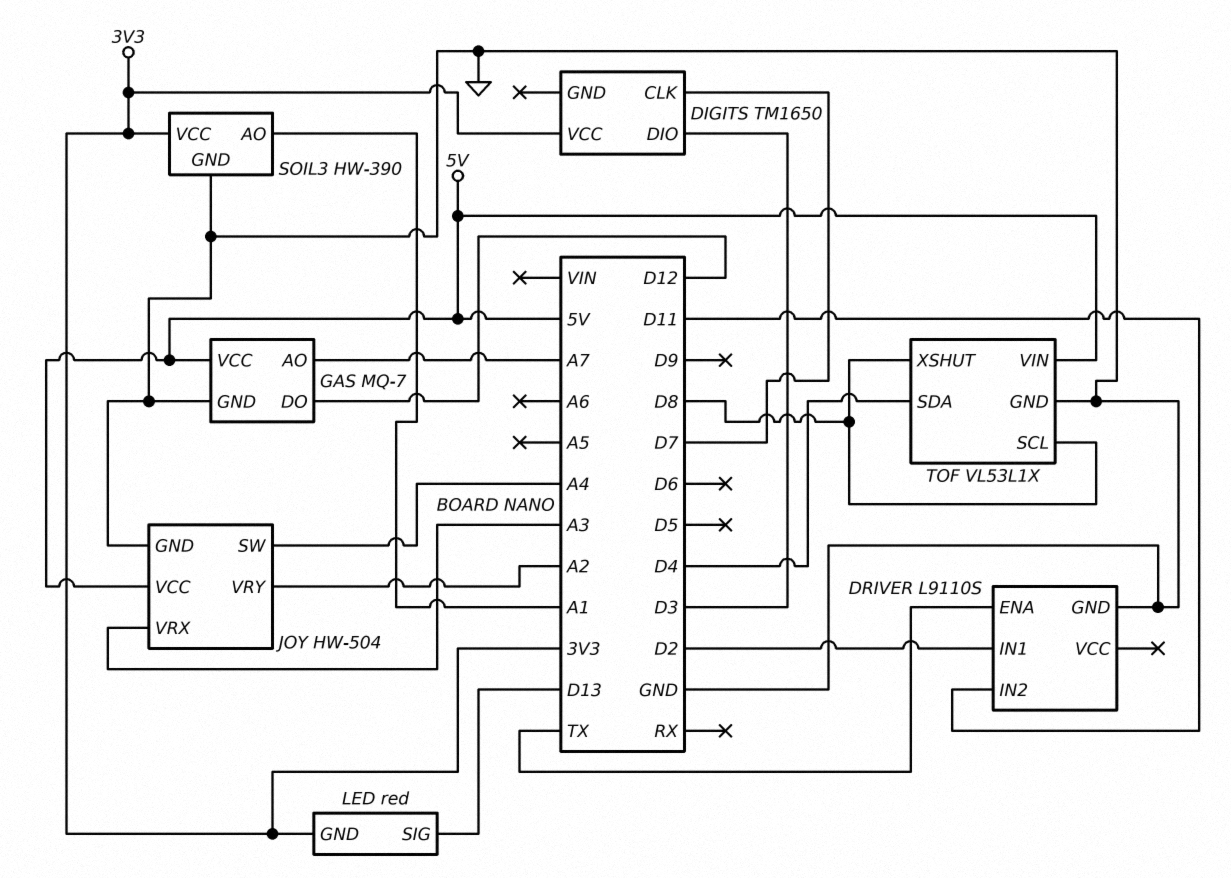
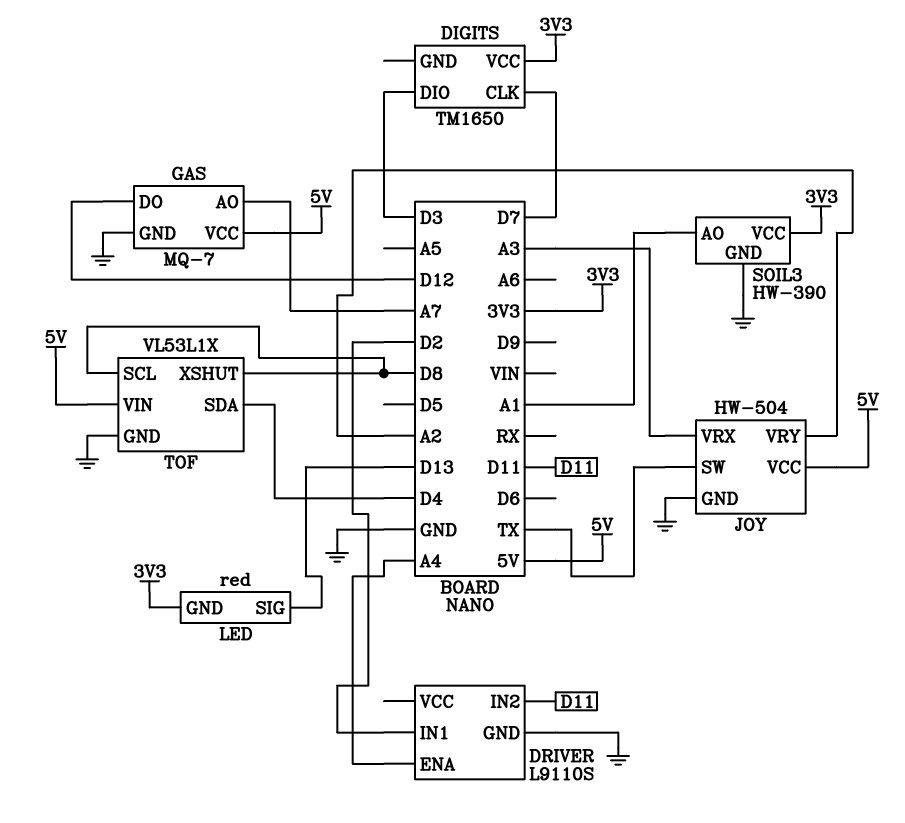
DRIVER pin ENA: TX -> A4
JOY pin SW: A4 -> TX

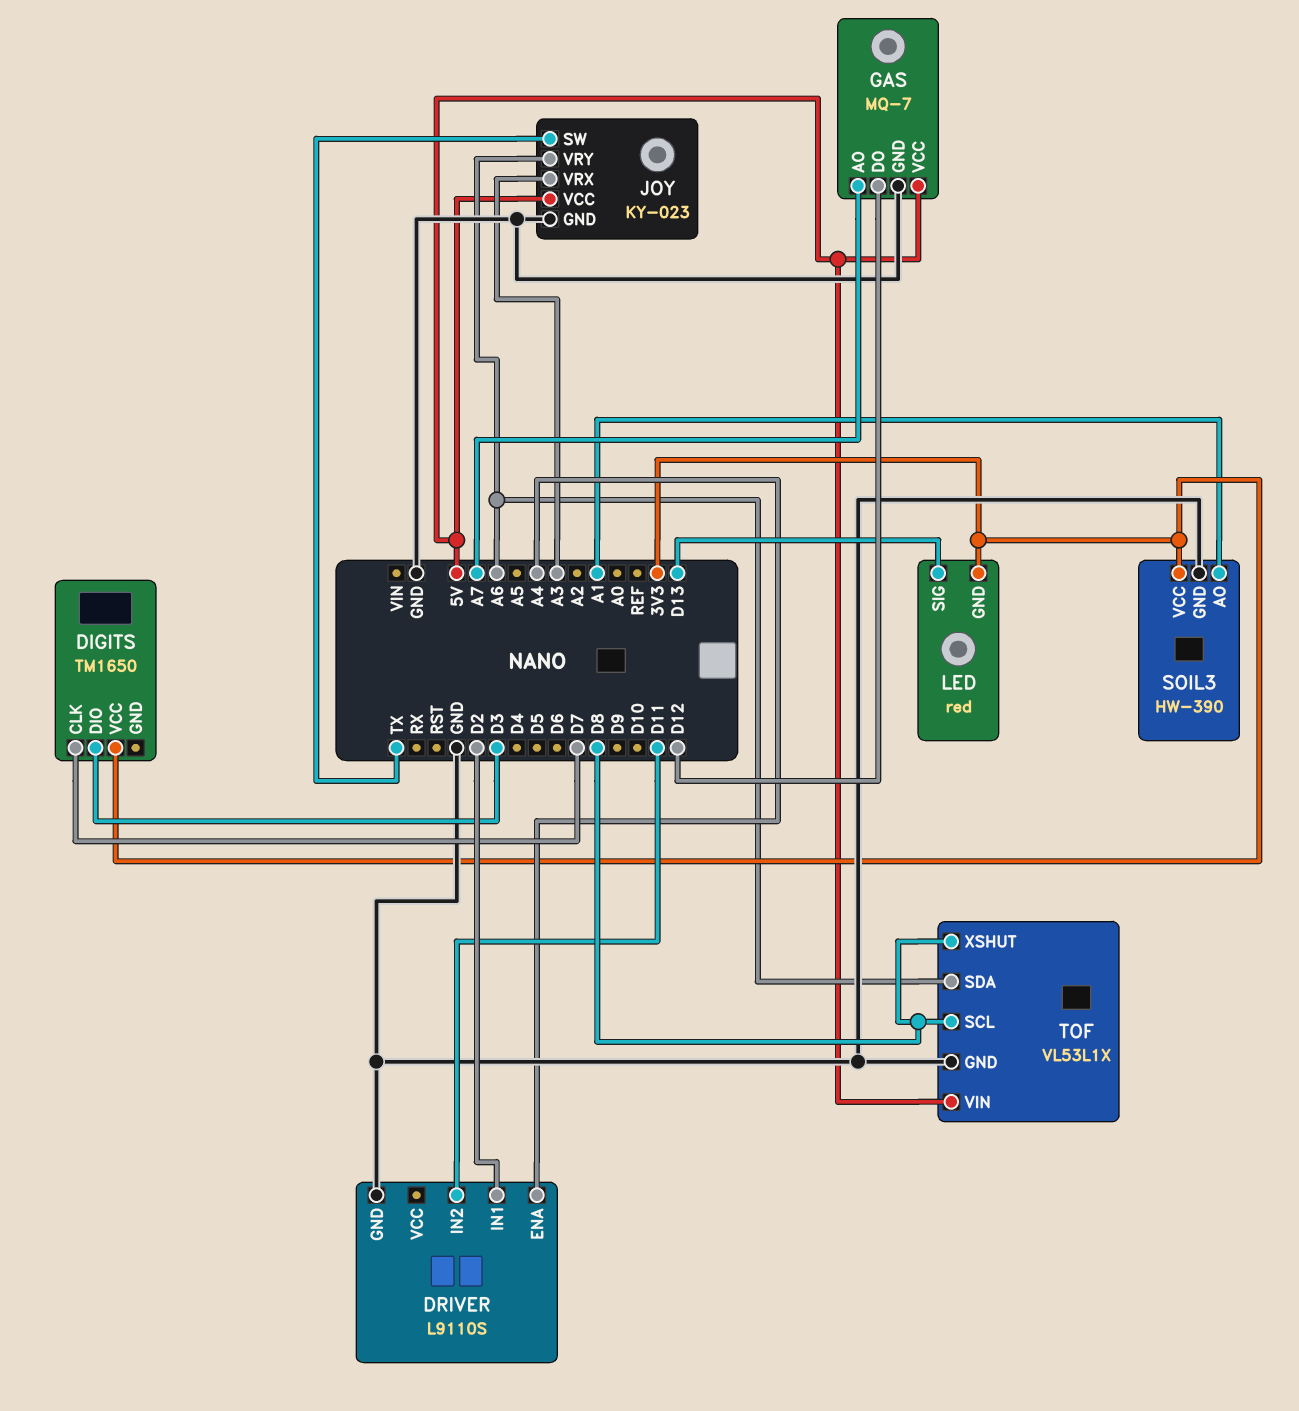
JOY: HW-504 -> KY-023
JOY pin VRY: A2 -> A6
TOF pin SDA: D4 -> A6

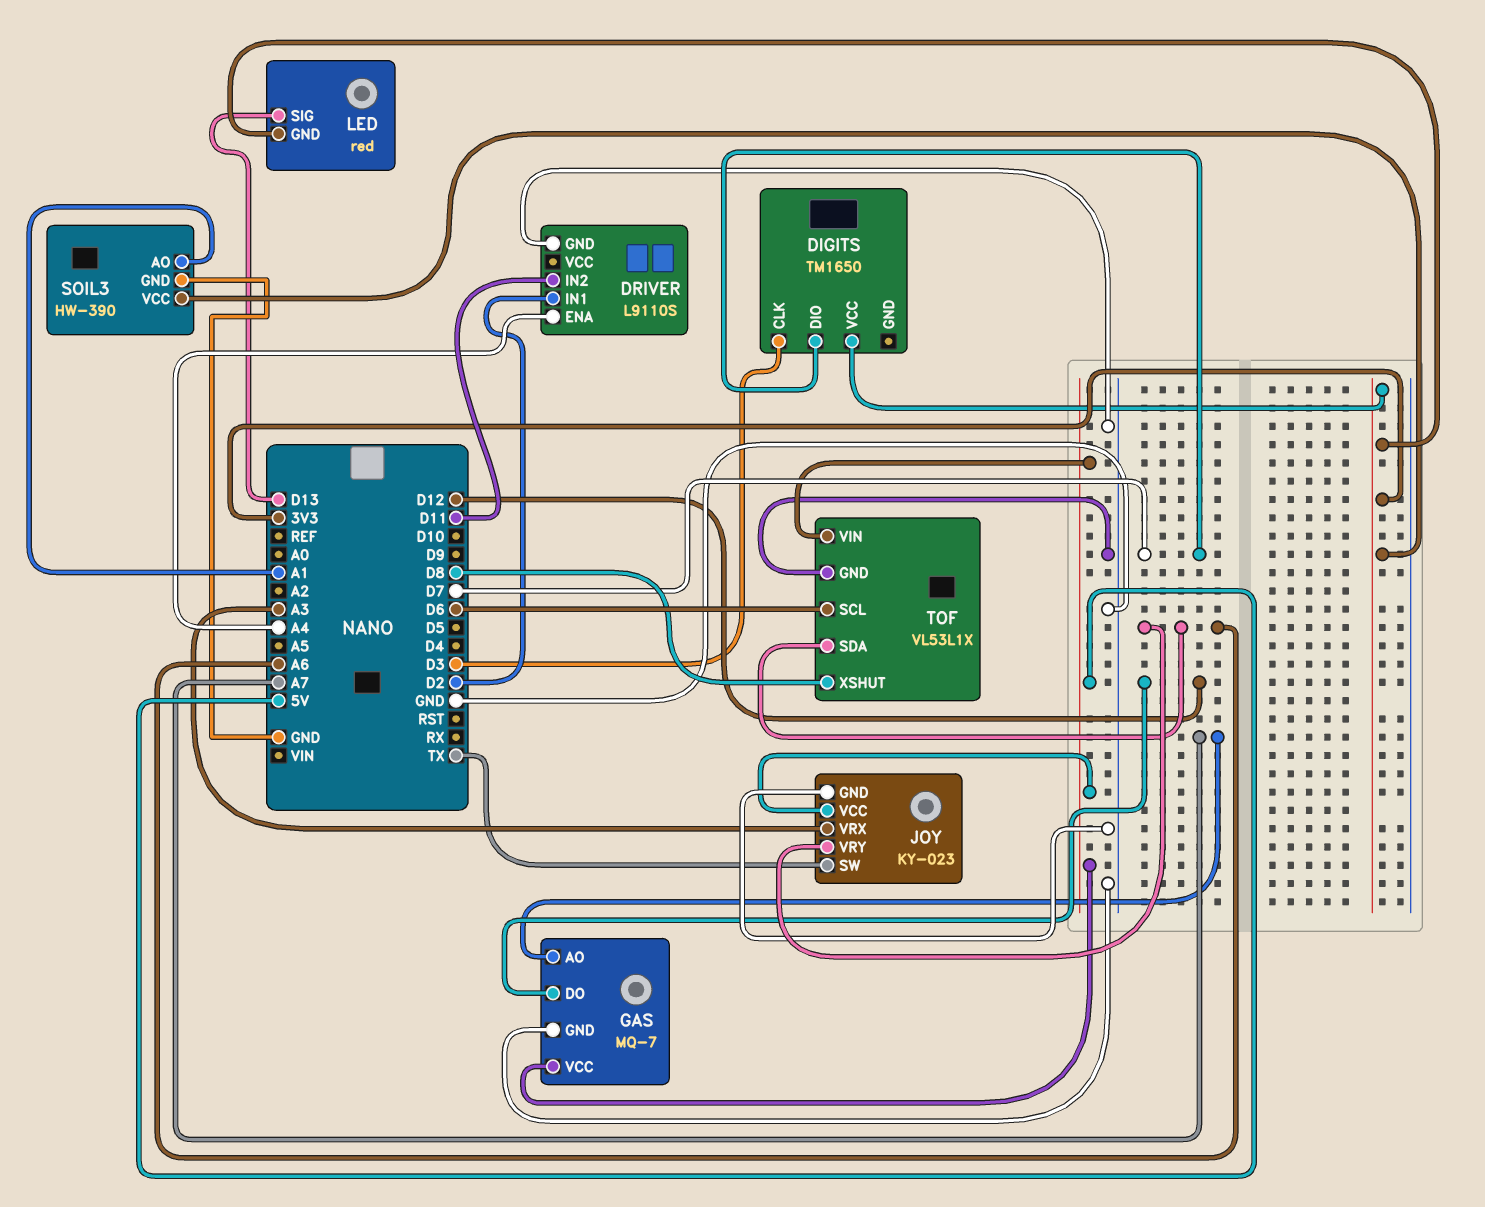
DIGITS pin CLK: D7 -> D3
DIGITS pin DIO: D3 -> D7
TOF pin SCL: D8 -> D6

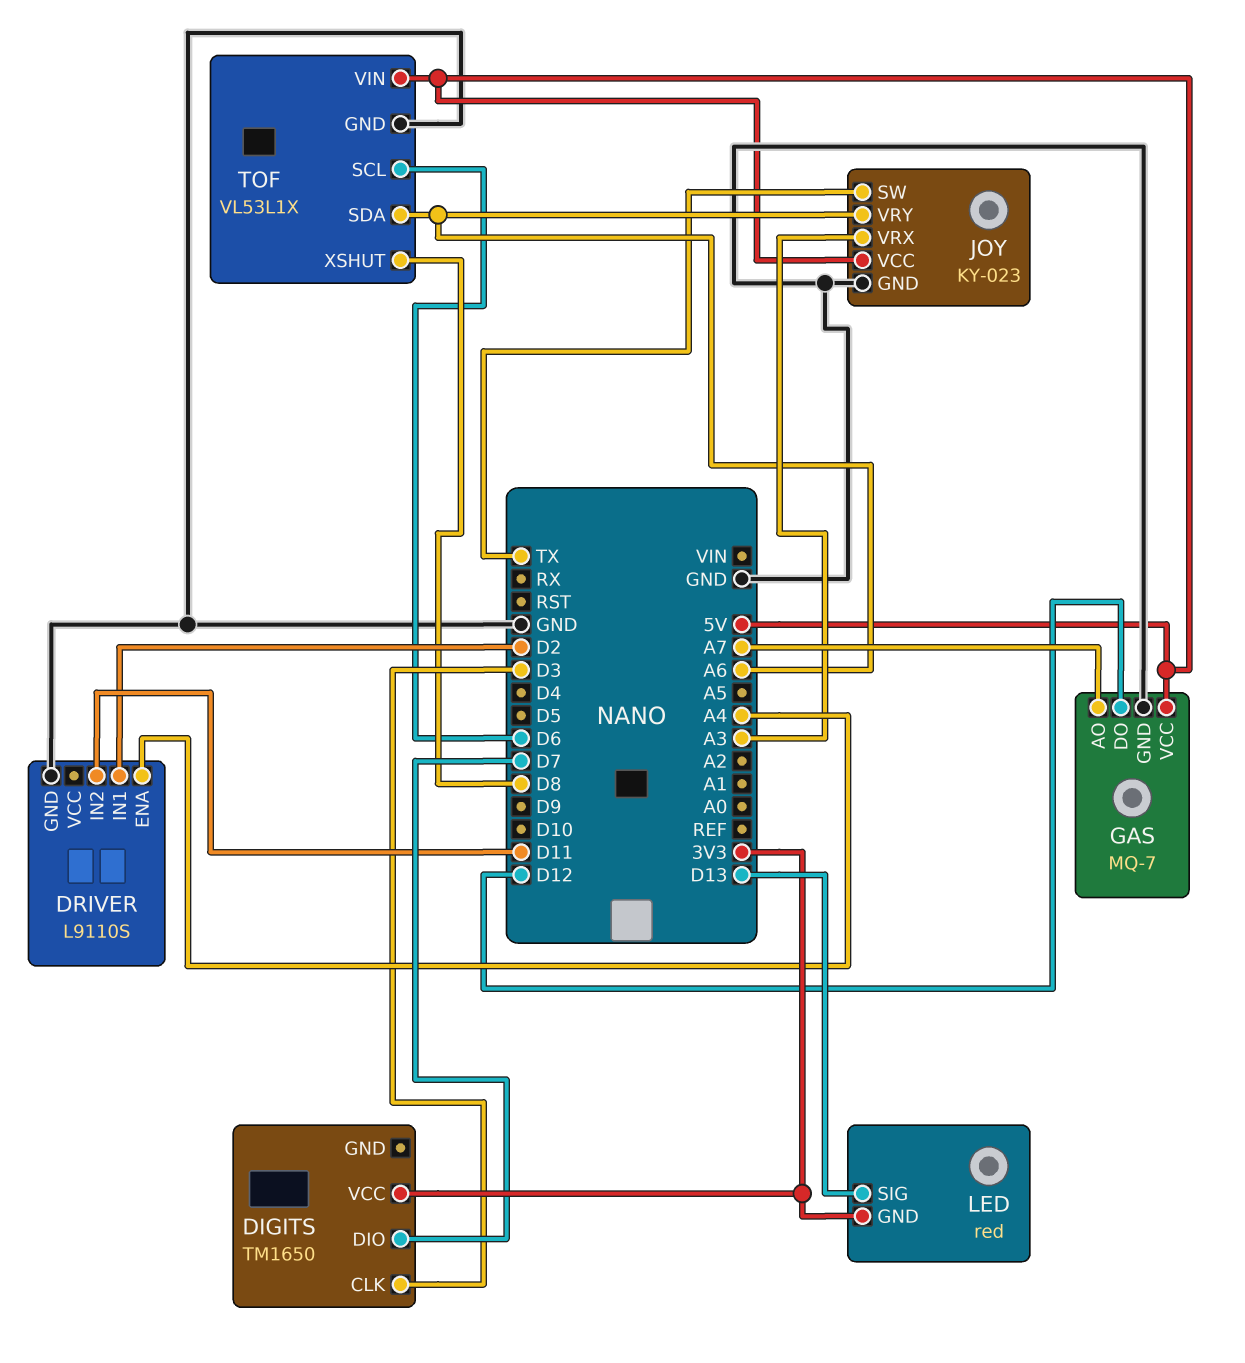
SOIL3: HW-390 -> none
SOIL3 pin AO: A1 -> none
SOIL3 pin GND: GND -> none
SOIL3 pin VCC: 3V3 -> none

